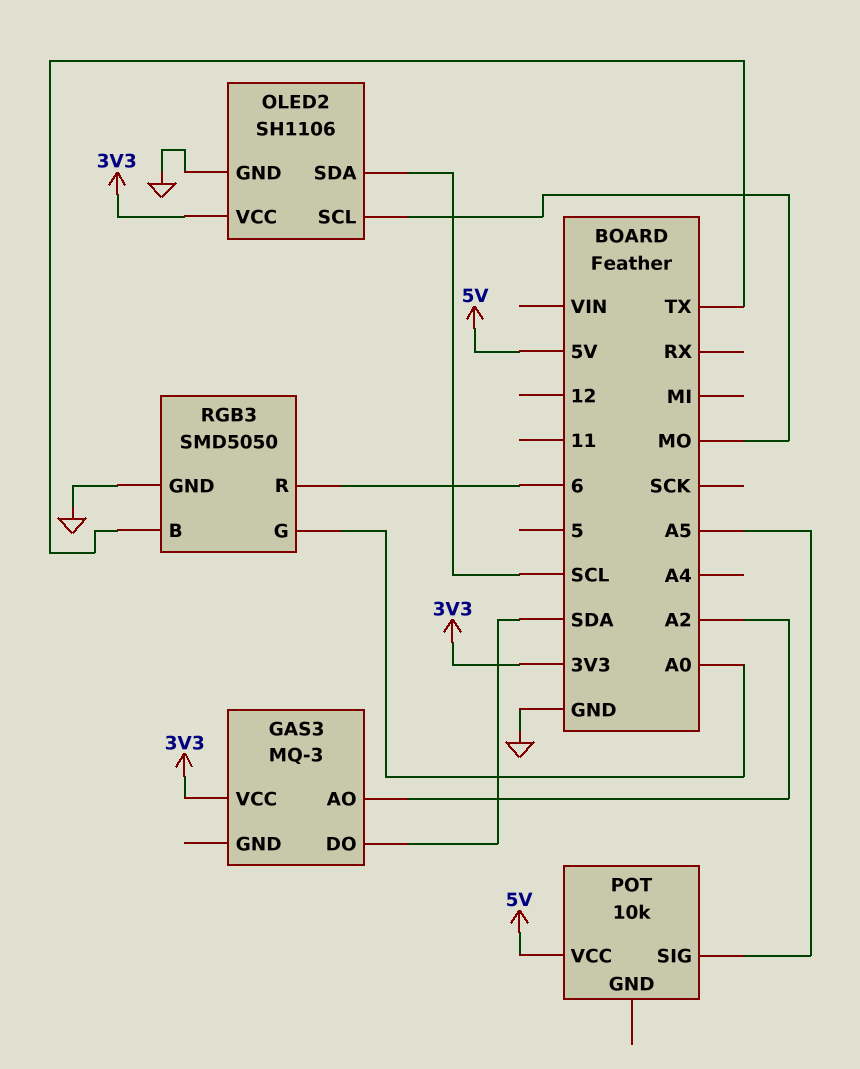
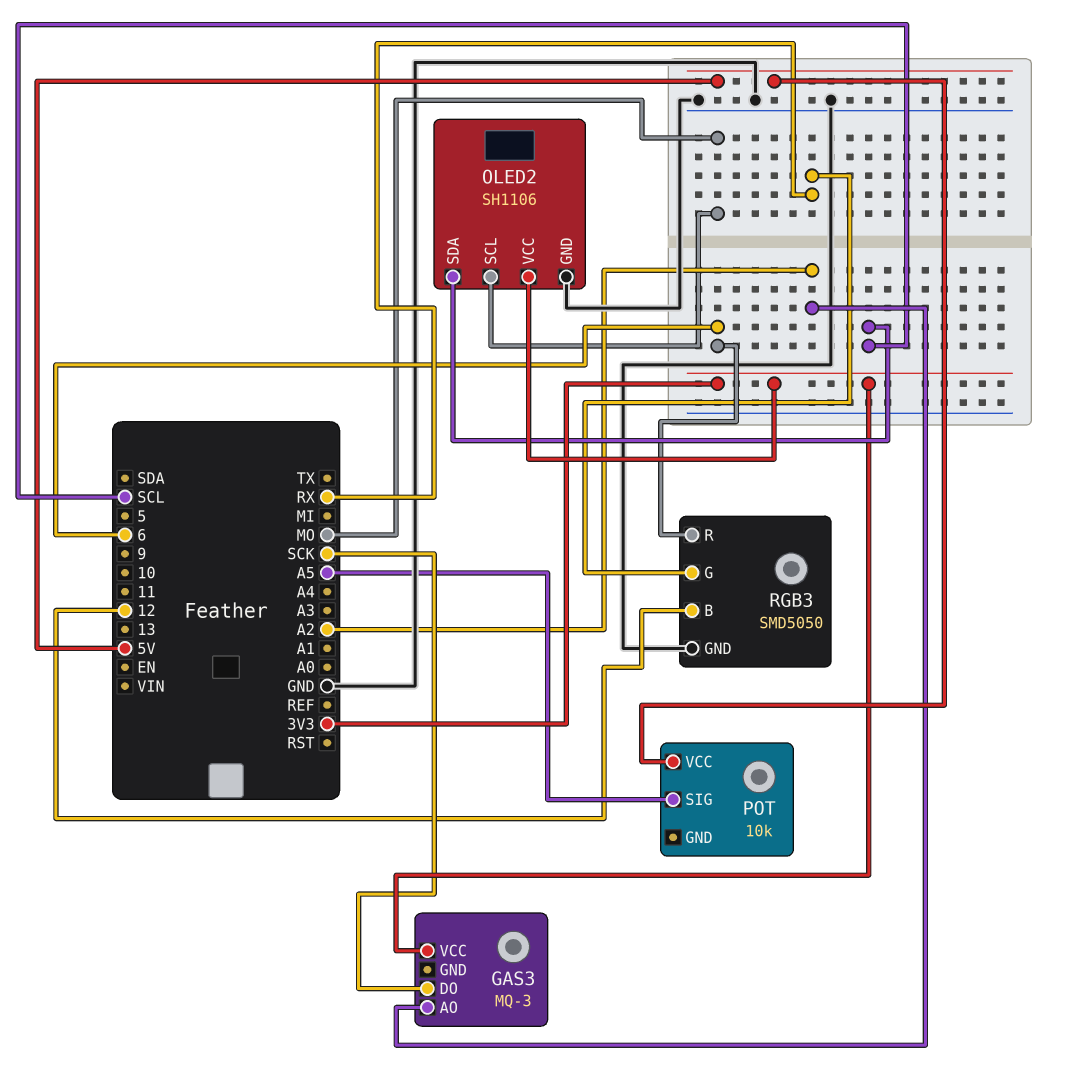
GAS3 pin DO: SDA -> SCK
RGB3 pin B: TX -> 12
RGB3 pin G: A0 -> RX

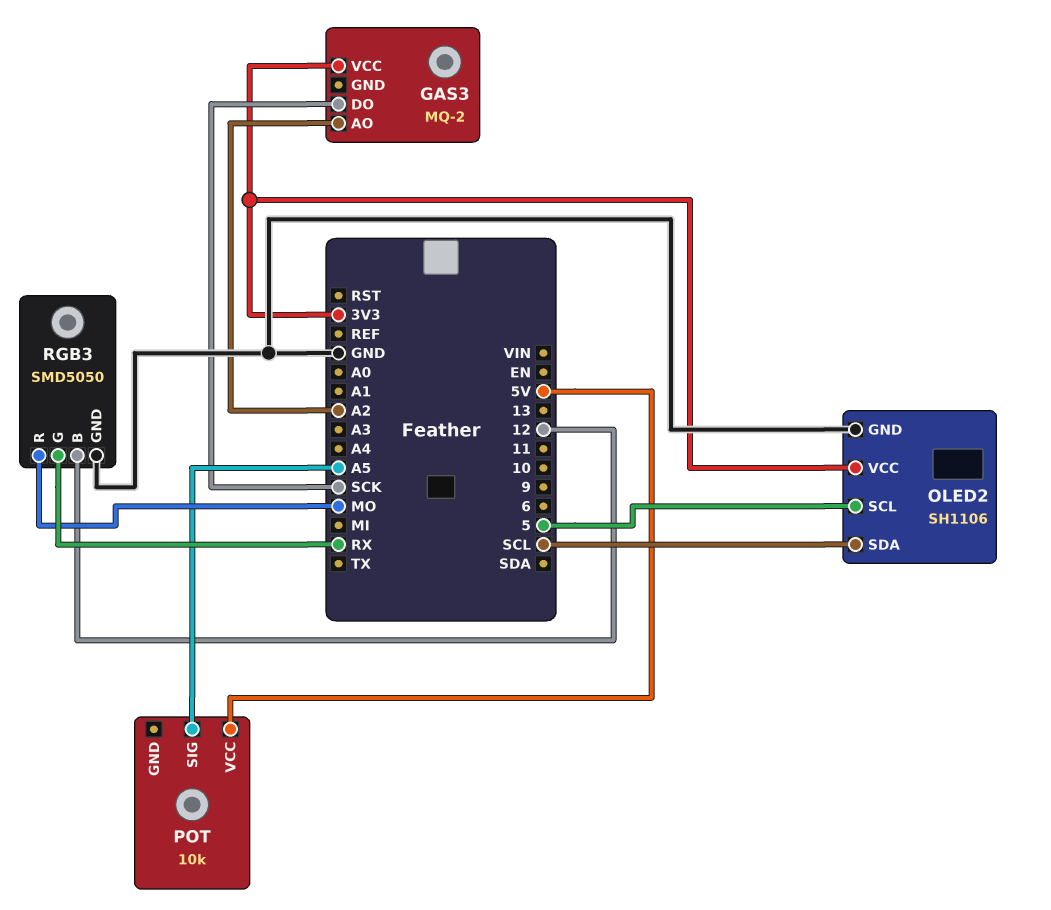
GAS3: MQ-3 -> MQ-2
OLED2 pin SCL: MO -> 5
RGB3 pin R: 6 -> MO

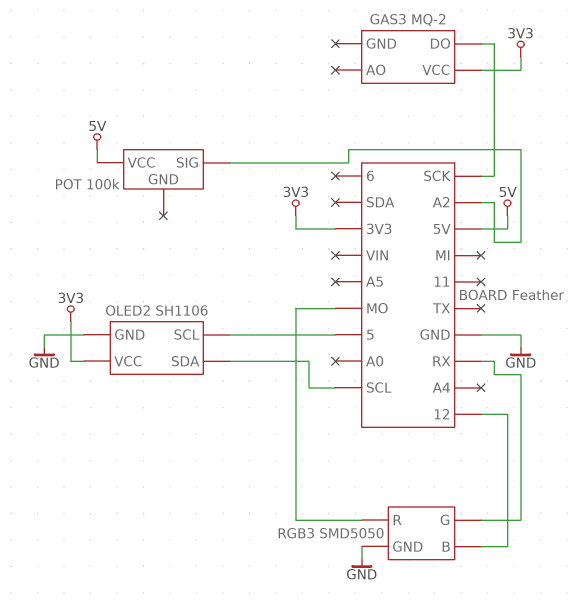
GAS3 pin AO: A2 -> none
POT: 10k -> 100k
POT pin SIG: A5 -> A2

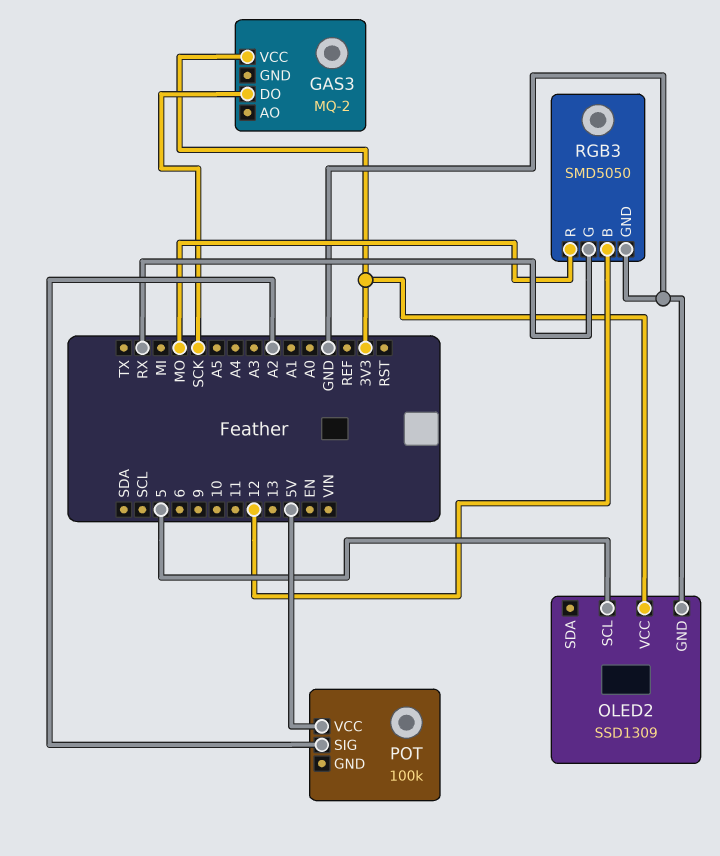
OLED2: SH1106 -> SSD1309
OLED2 pin SDA: SCL -> none

